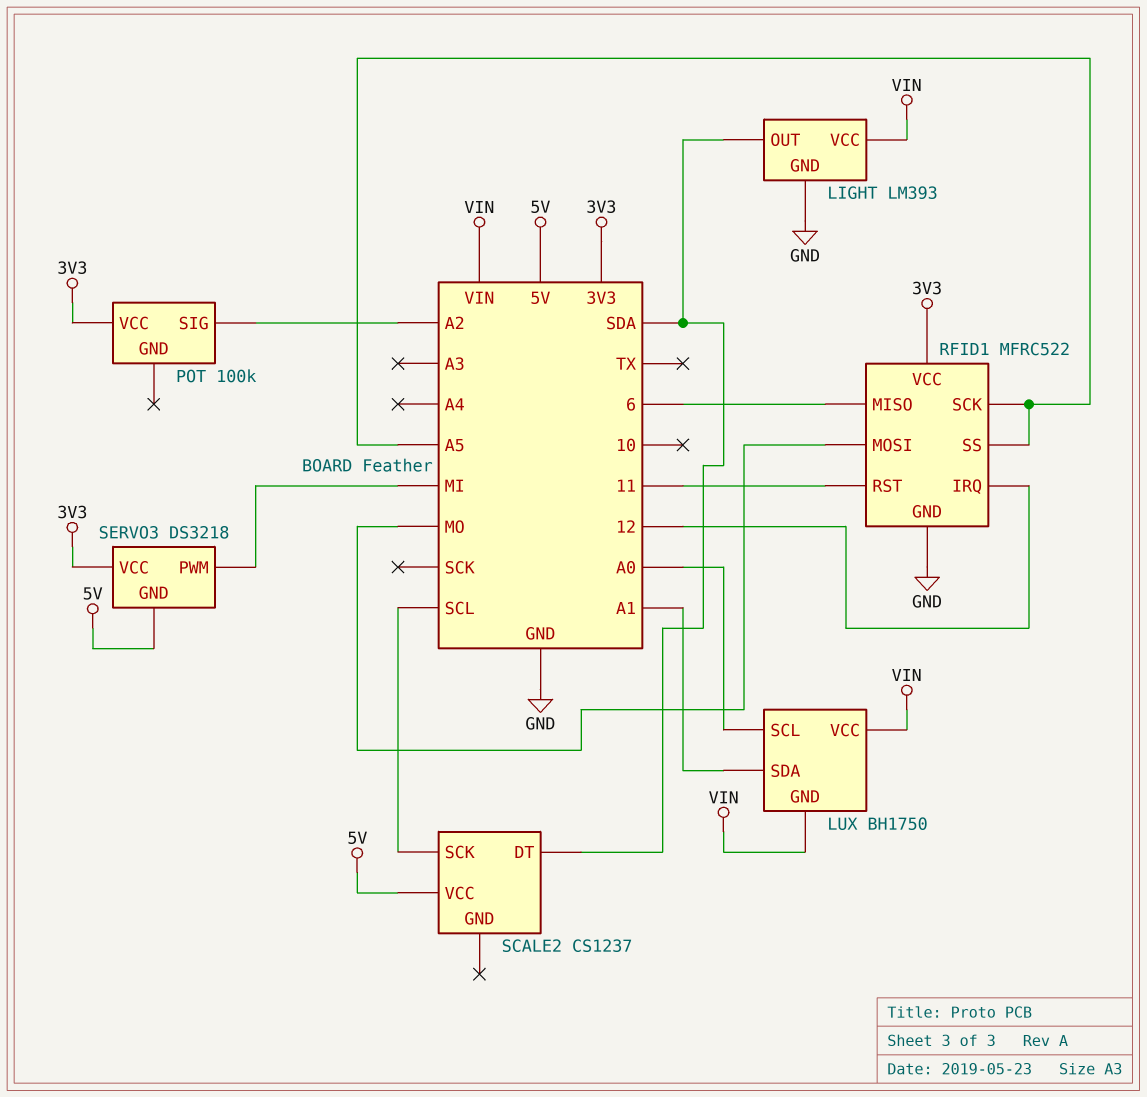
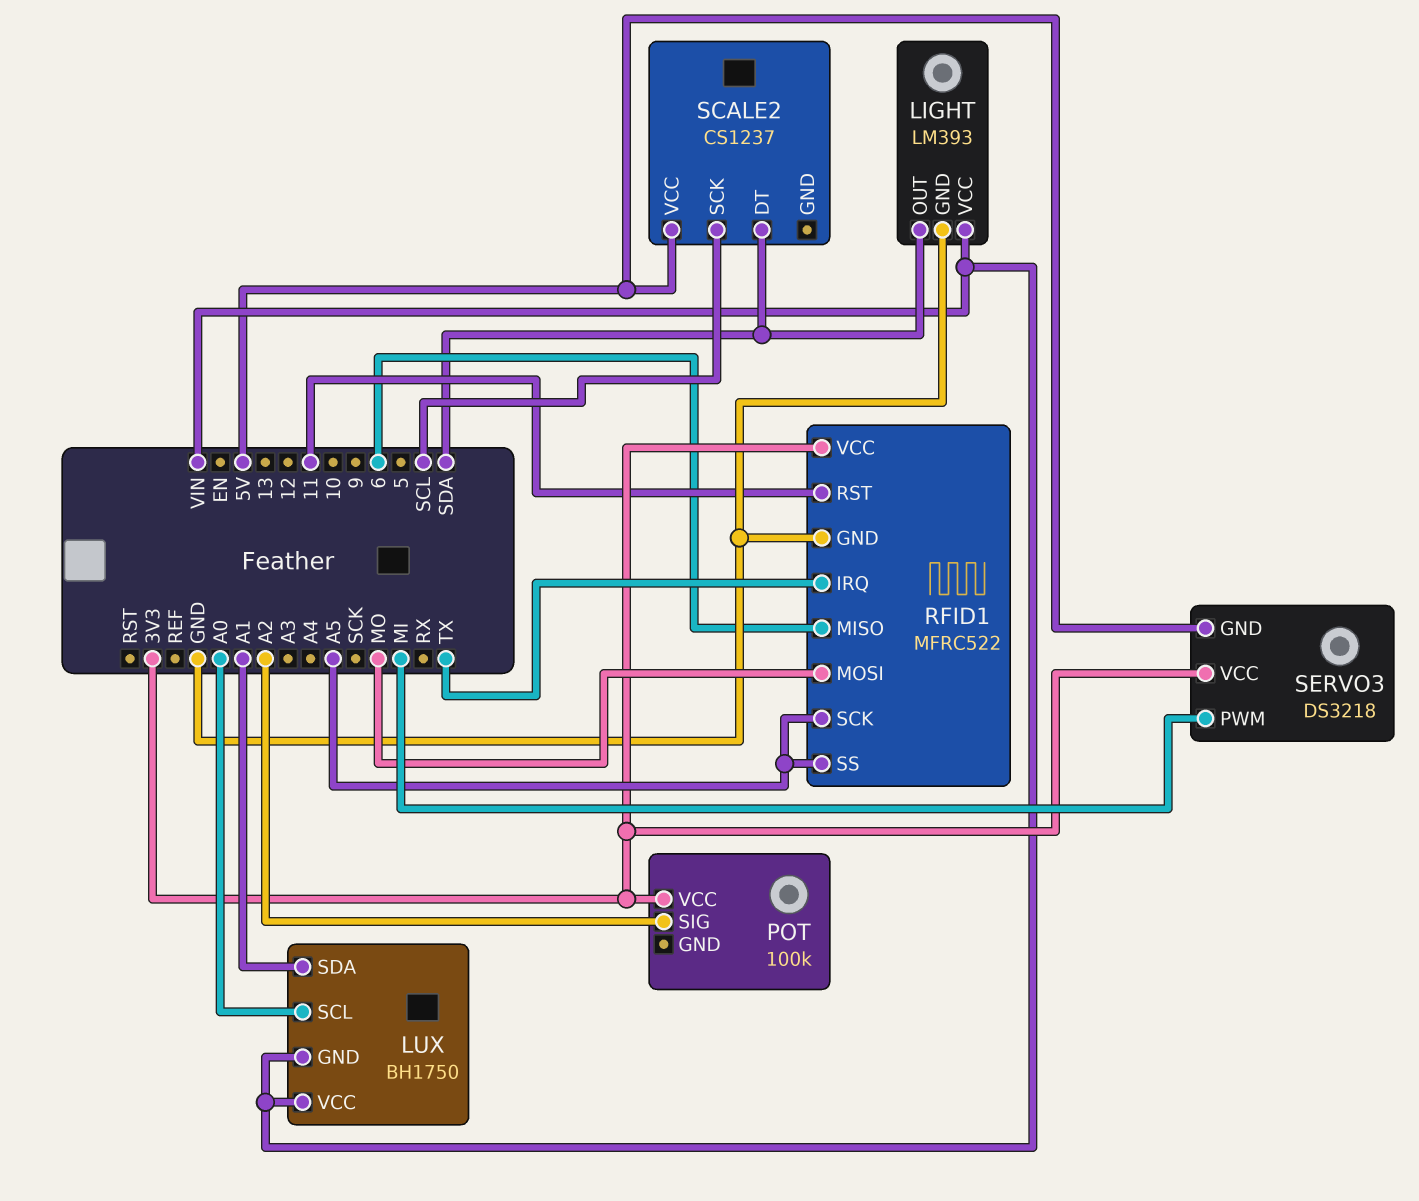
RFID1 pin IRQ: 12 -> TX

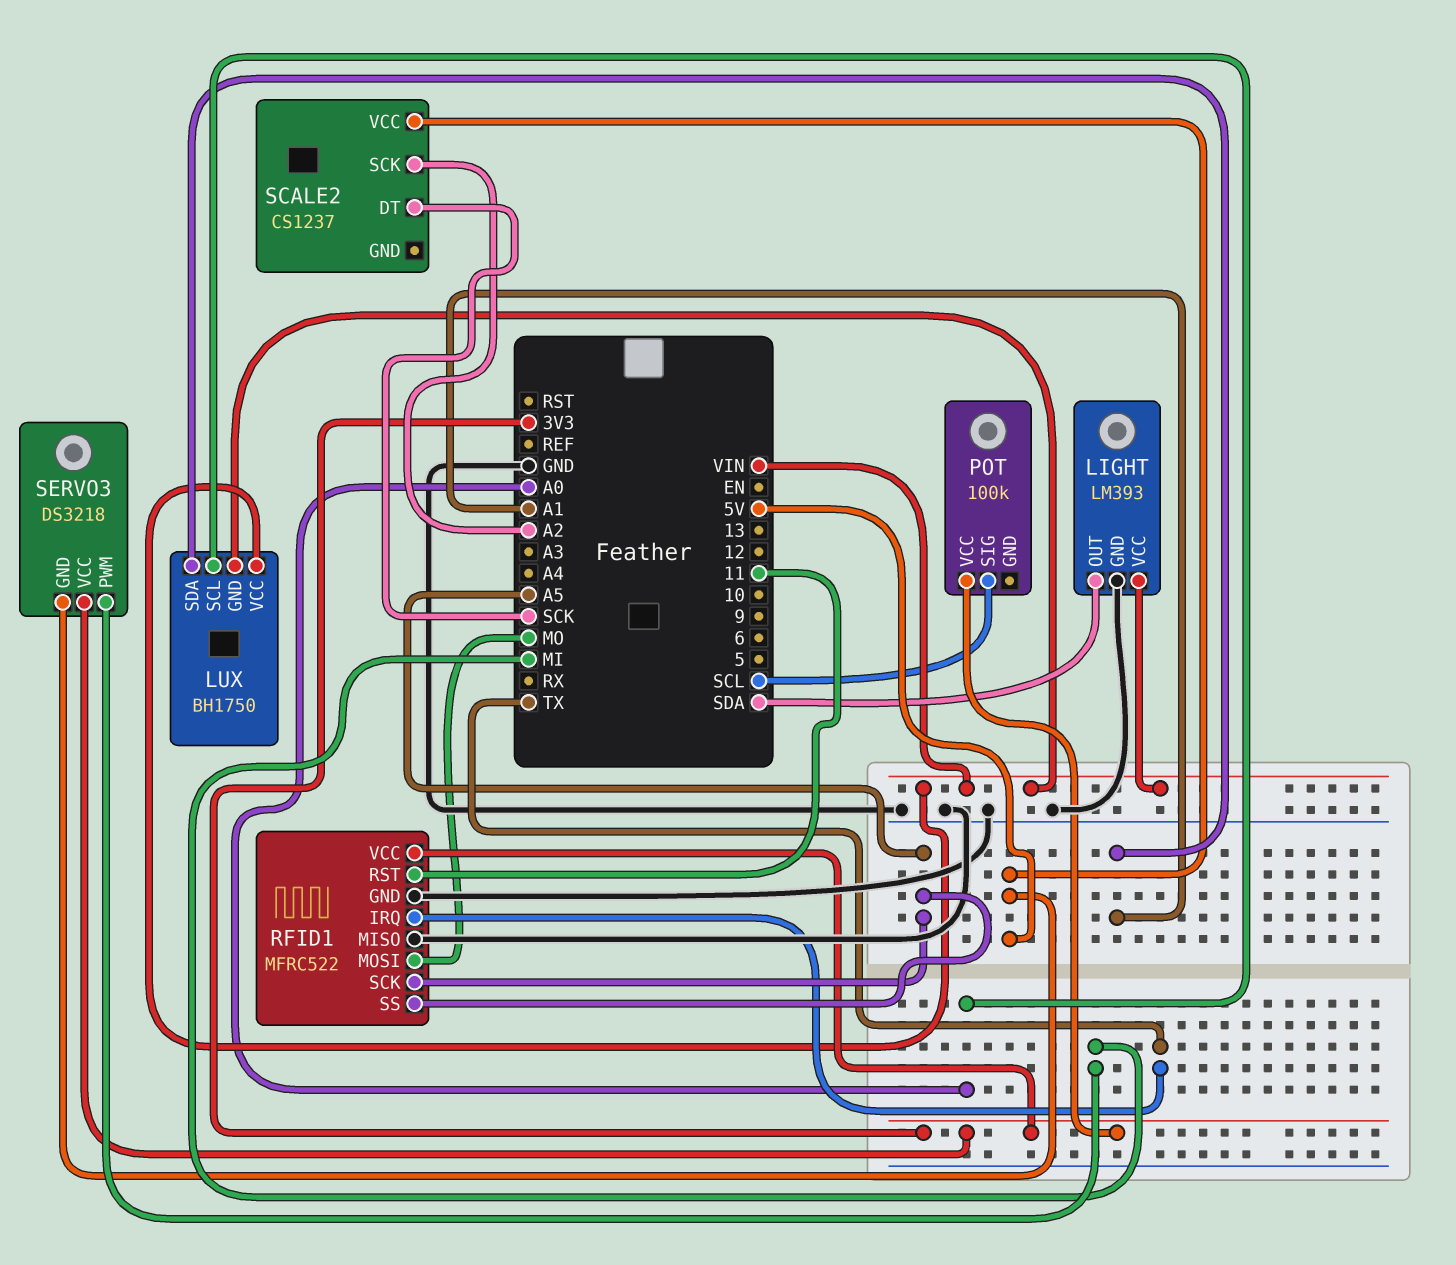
POT pin SIG: A2 -> SCL
RFID1 pin MISO: 6 -> GND
SCALE2 pin DT: SDA -> SCK
SCALE2 pin SCK: SCL -> A2

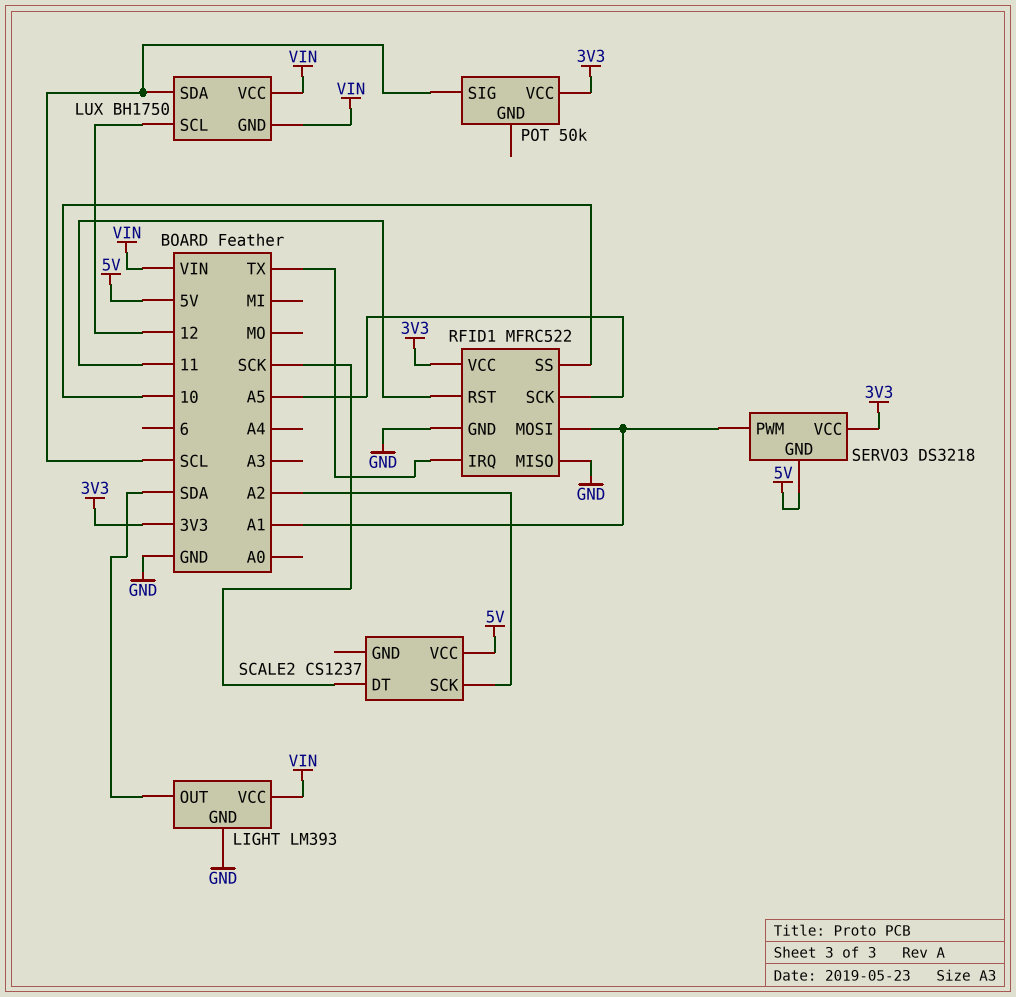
LUX pin SCL: A0 -> 12
LUX pin SDA: A1 -> SCL
POT: 100k -> 50k
RFID1 pin MOSI: MO -> A1
RFID1 pin SS: A5 -> 10
SERVO3 pin PWM: MI -> A1

